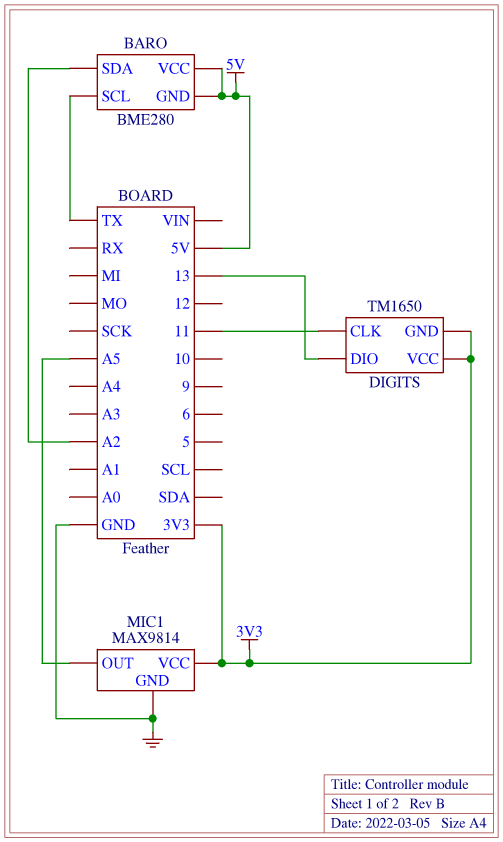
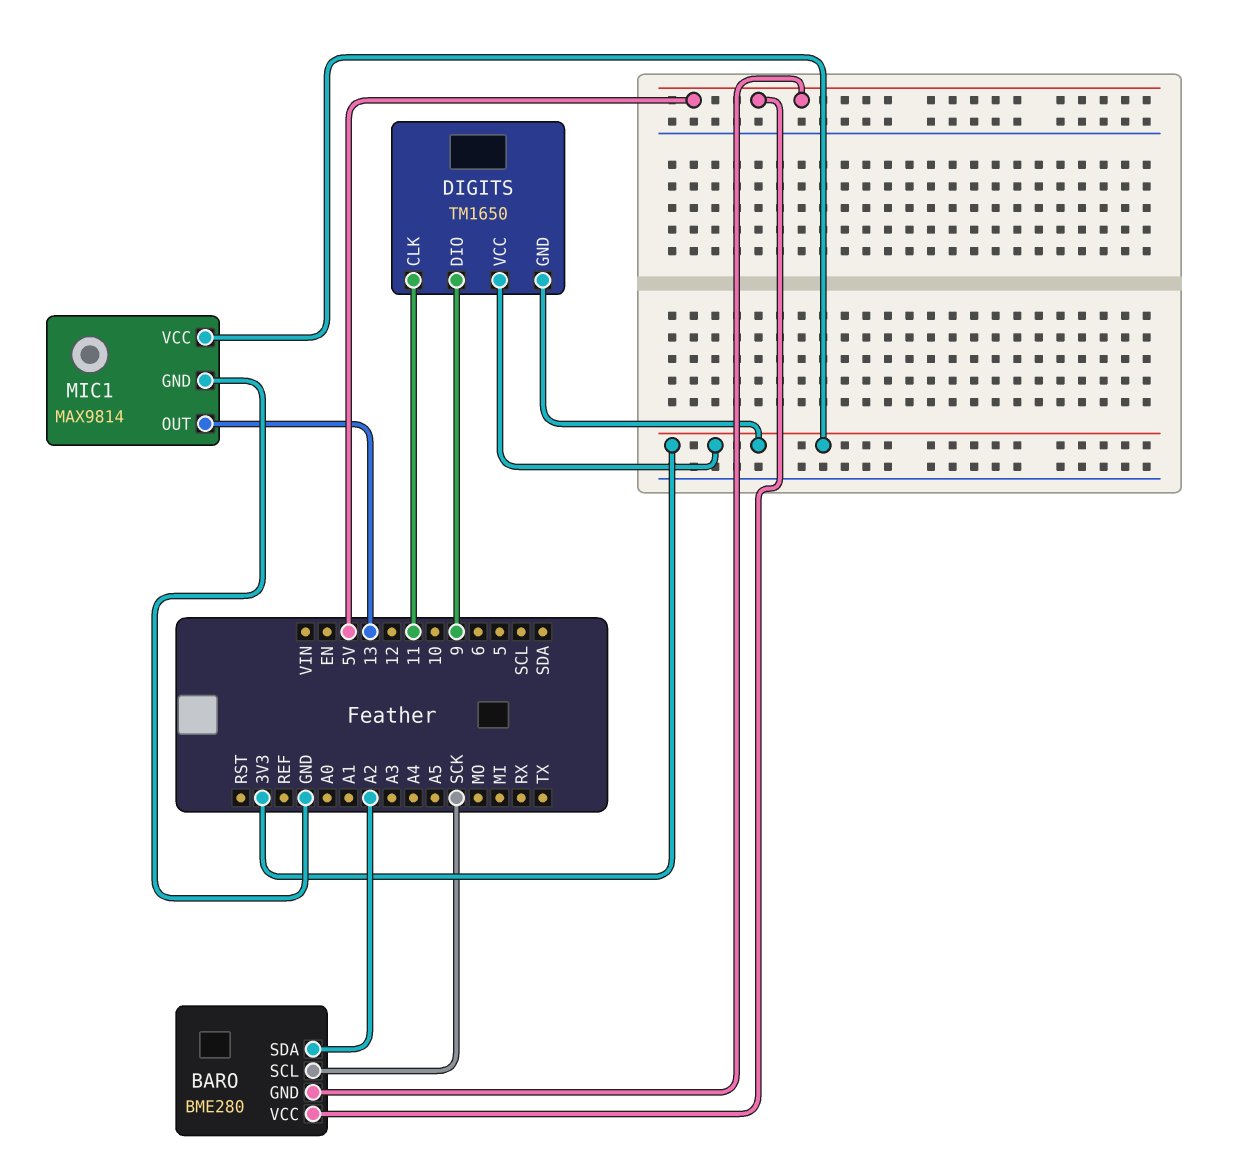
BARO pin SCL: TX -> SCK
DIGITS pin DIO: 13 -> 9
MIC1 pin OUT: A5 -> 13

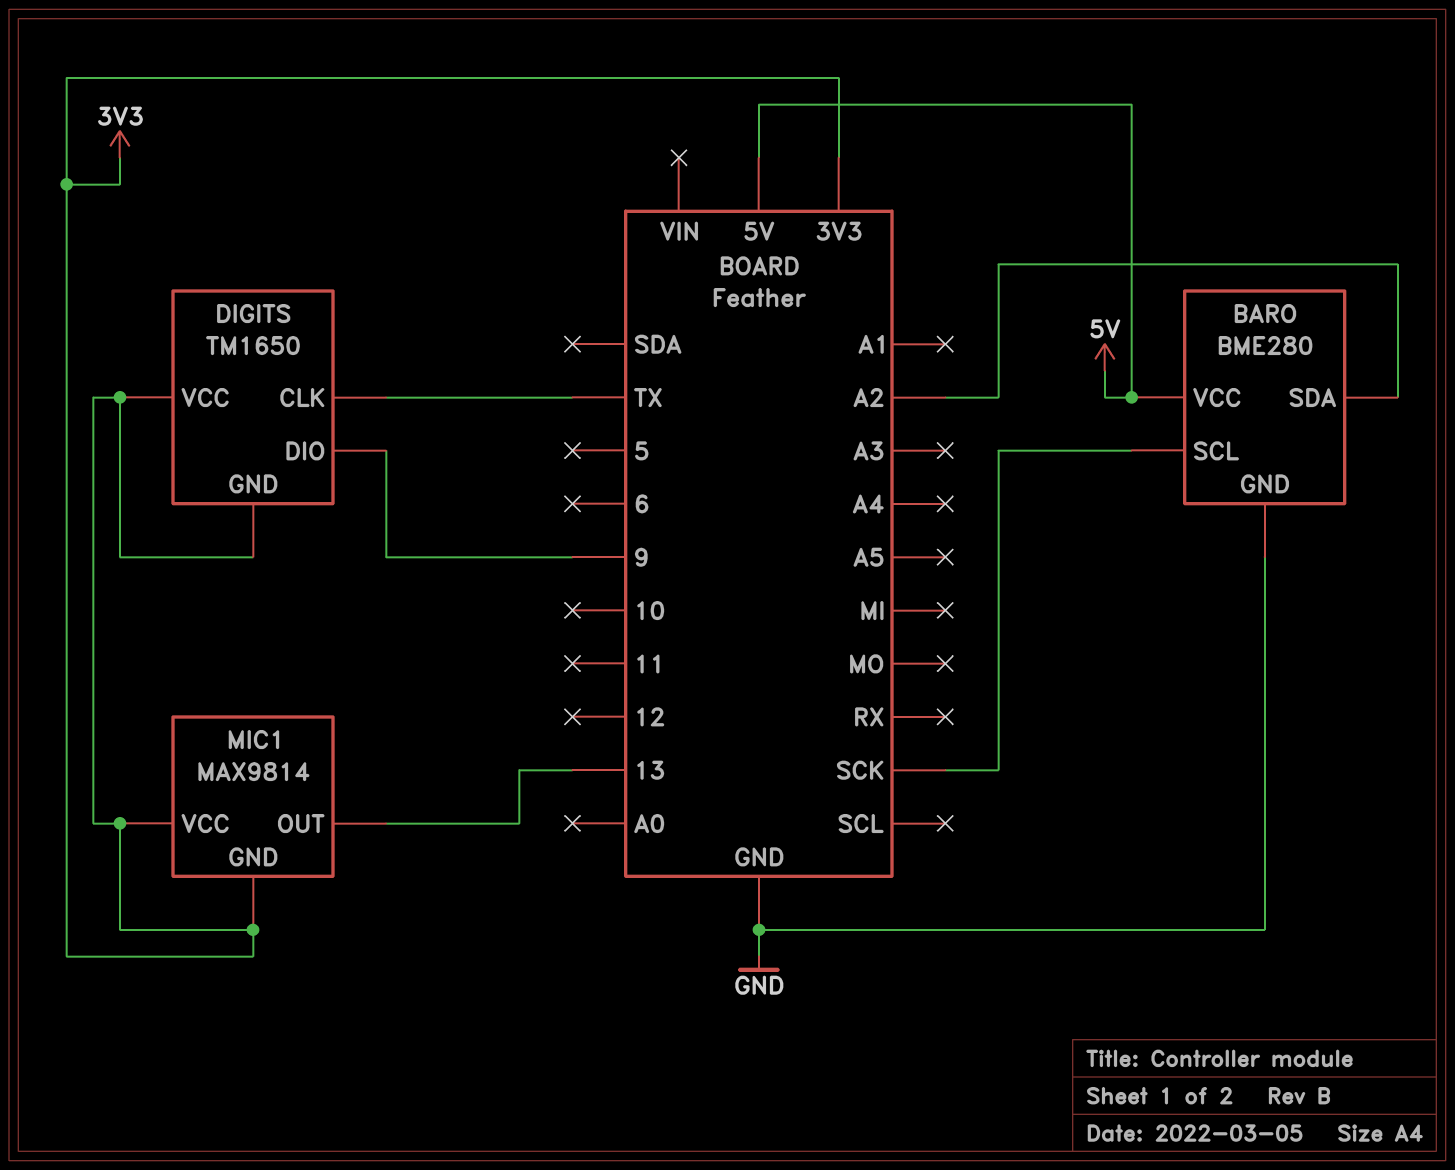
BARO pin GND: 5V -> GND
DIGITS pin CLK: 11 -> TX
MIC1 pin GND: GND -> 3V3

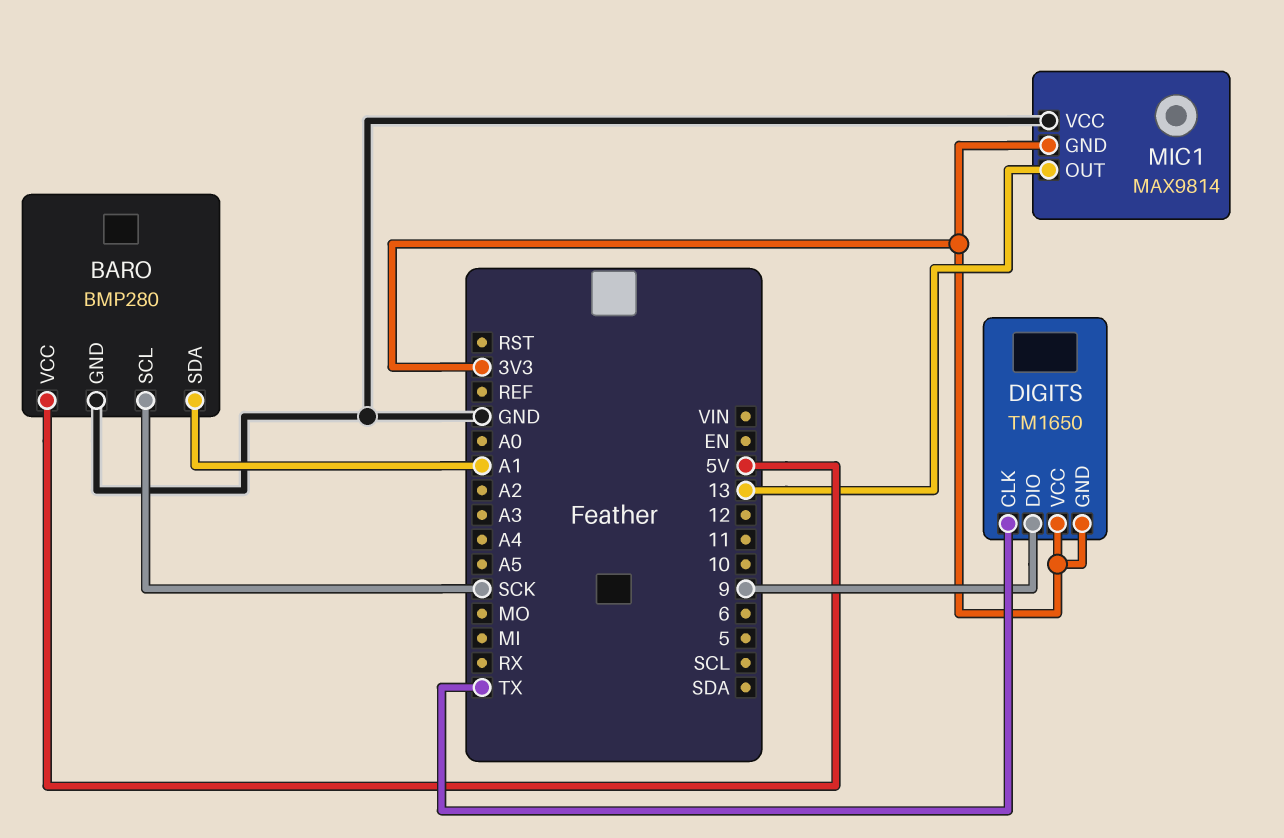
BARO: BME280 -> BMP280
BARO pin SDA: A2 -> A1
MIC1 pin VCC: 3V3 -> GND

